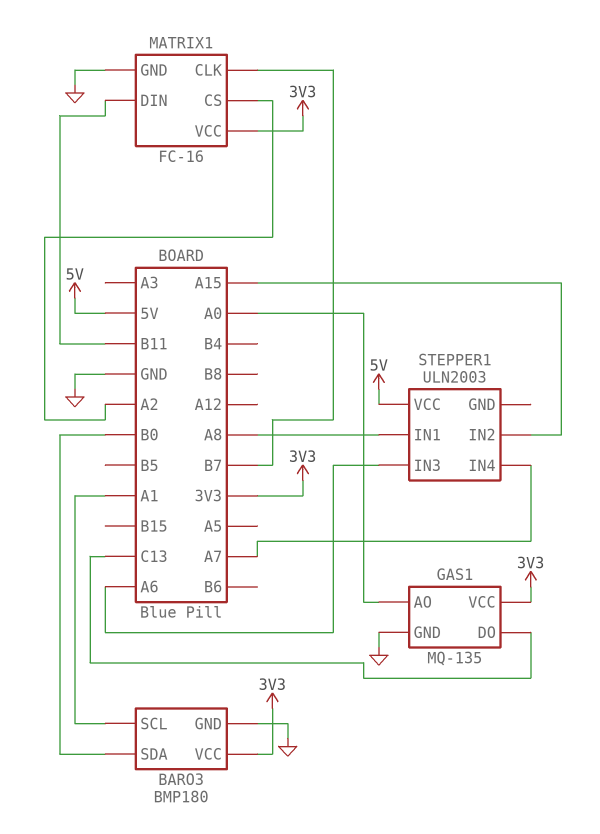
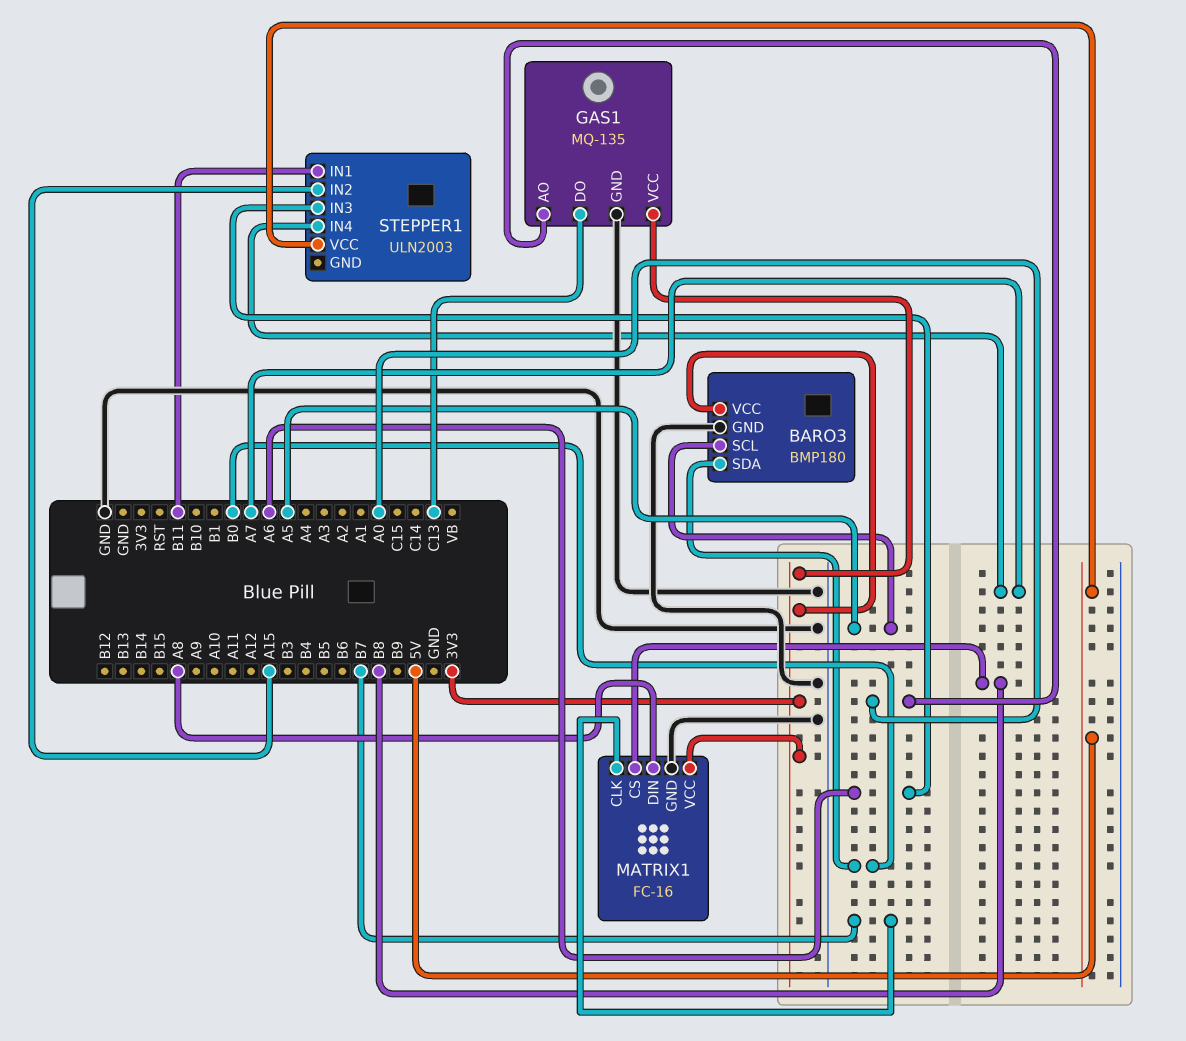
BARO3 pin SCL: A1 -> A5
MATRIX1 pin CS: A2 -> B8
MATRIX1 pin DIN: B11 -> A8
STEPPER1 pin IN1: A8 -> B11

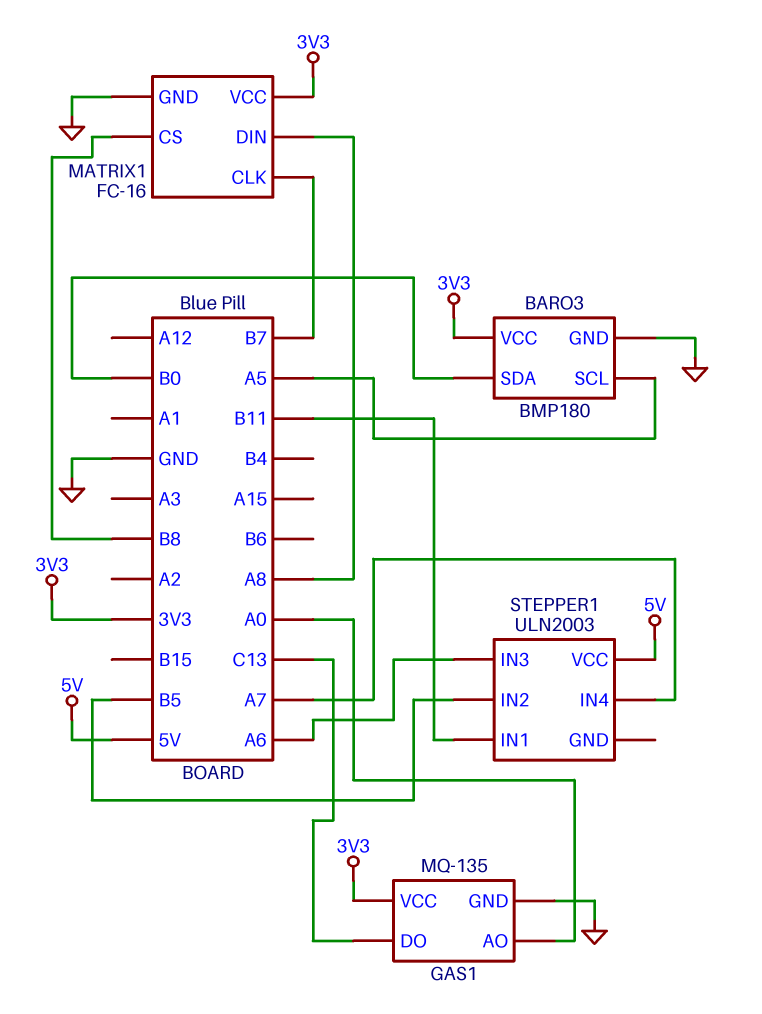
STEPPER1 pin IN2: A15 -> B5

